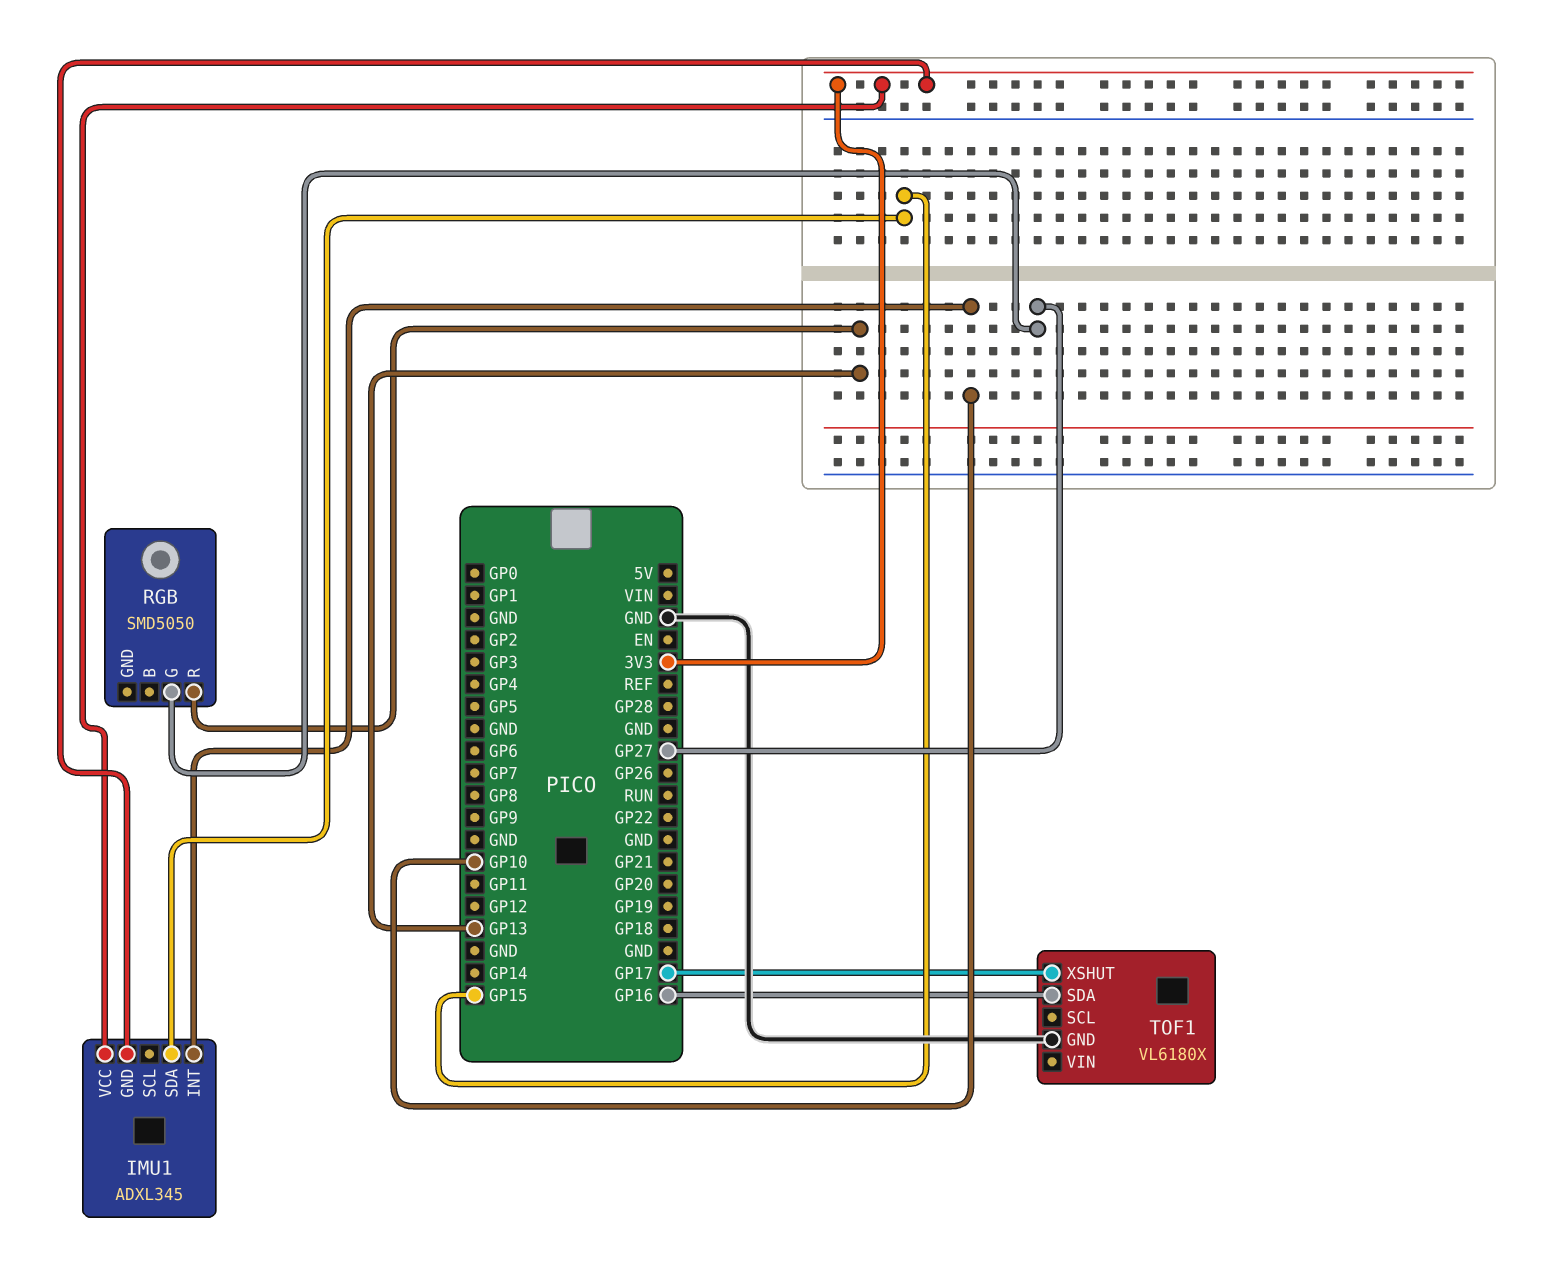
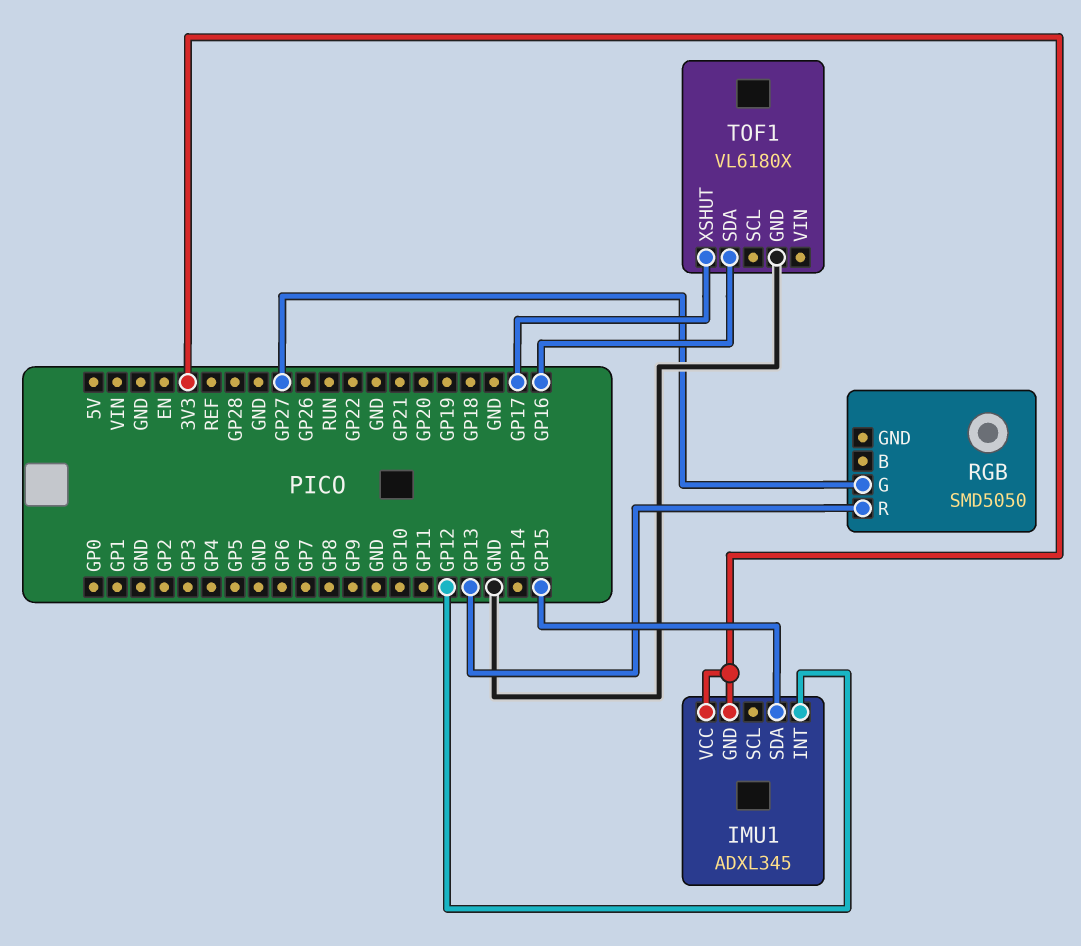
IMU1 pin INT: GP10 -> GP12

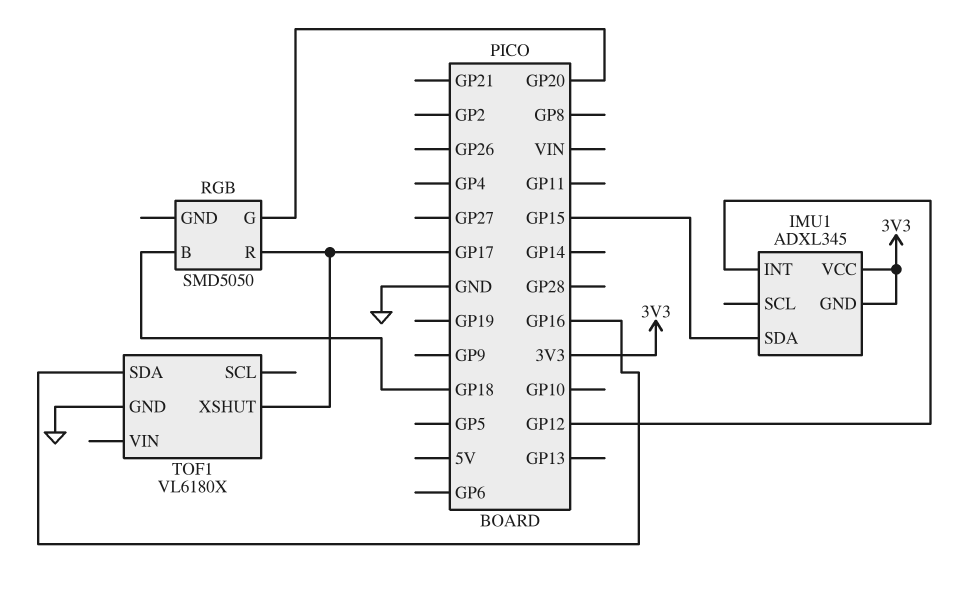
RGB pin B: none -> GP18
RGB pin G: GP27 -> GP20
RGB pin R: GP13 -> GP17

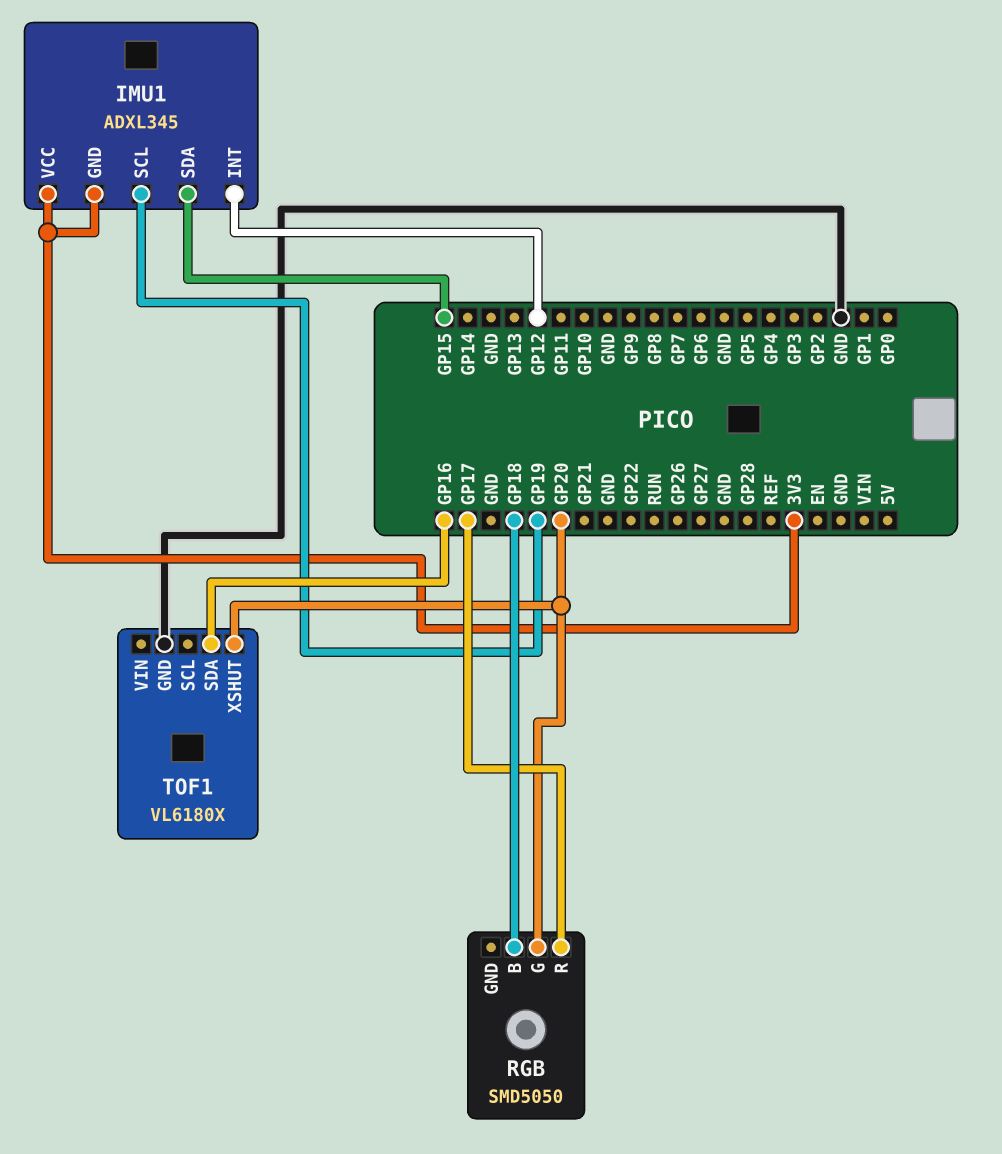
IMU1 pin SCL: none -> GP19
TOF1 pin XSHUT: GP17 -> GP20

